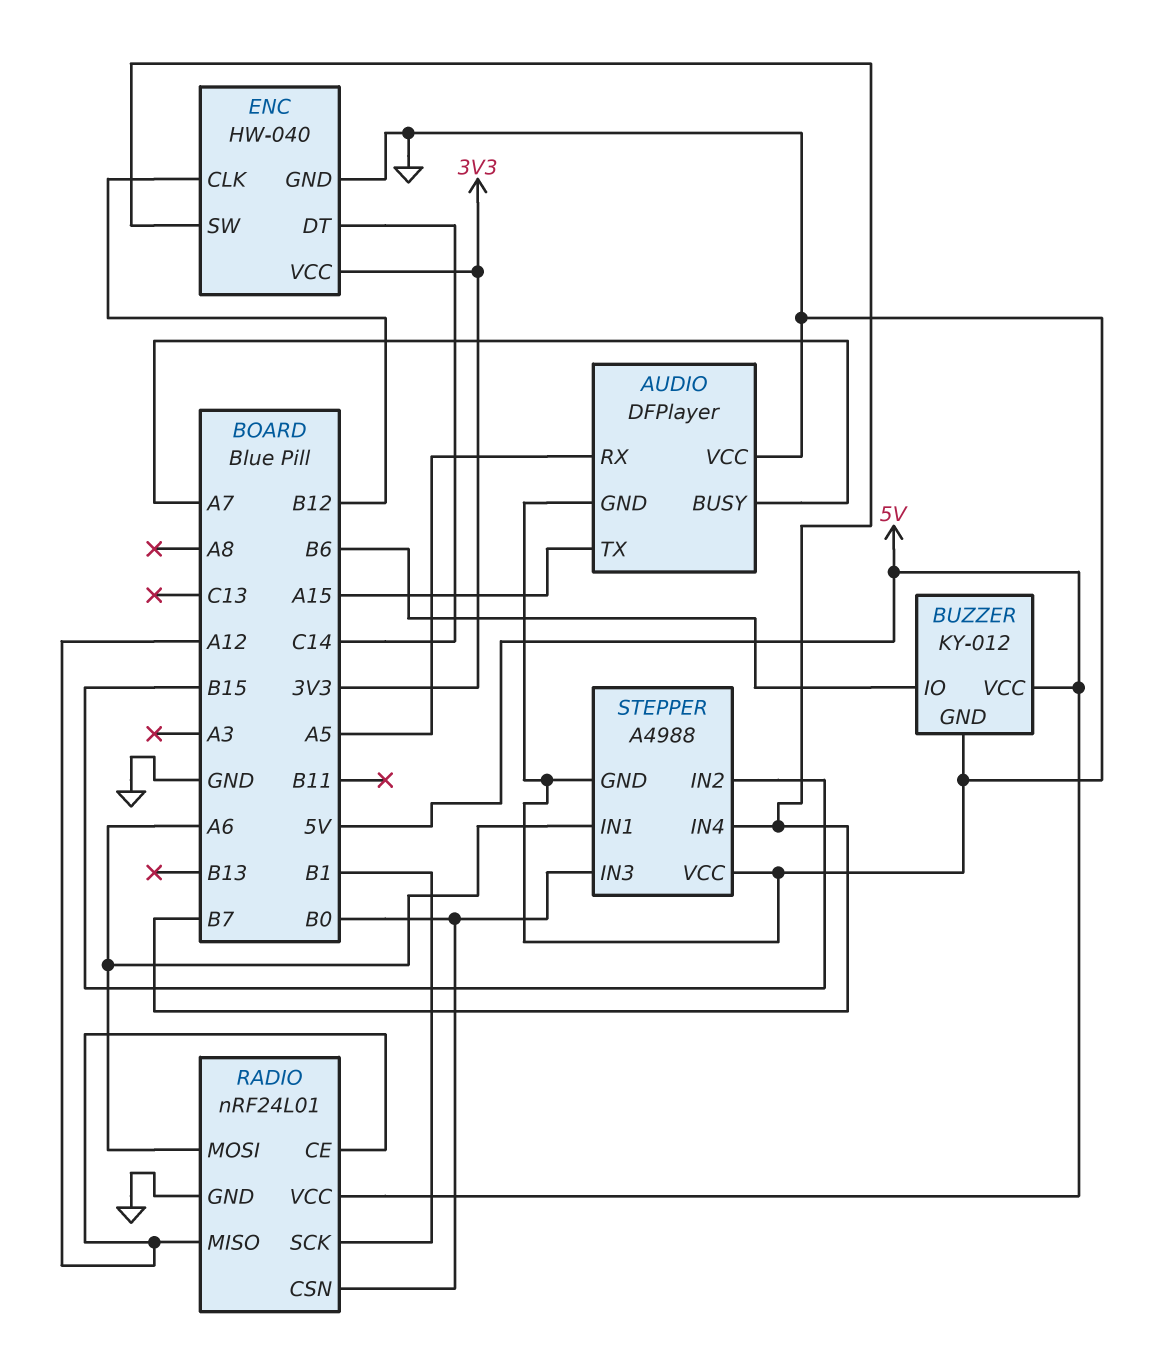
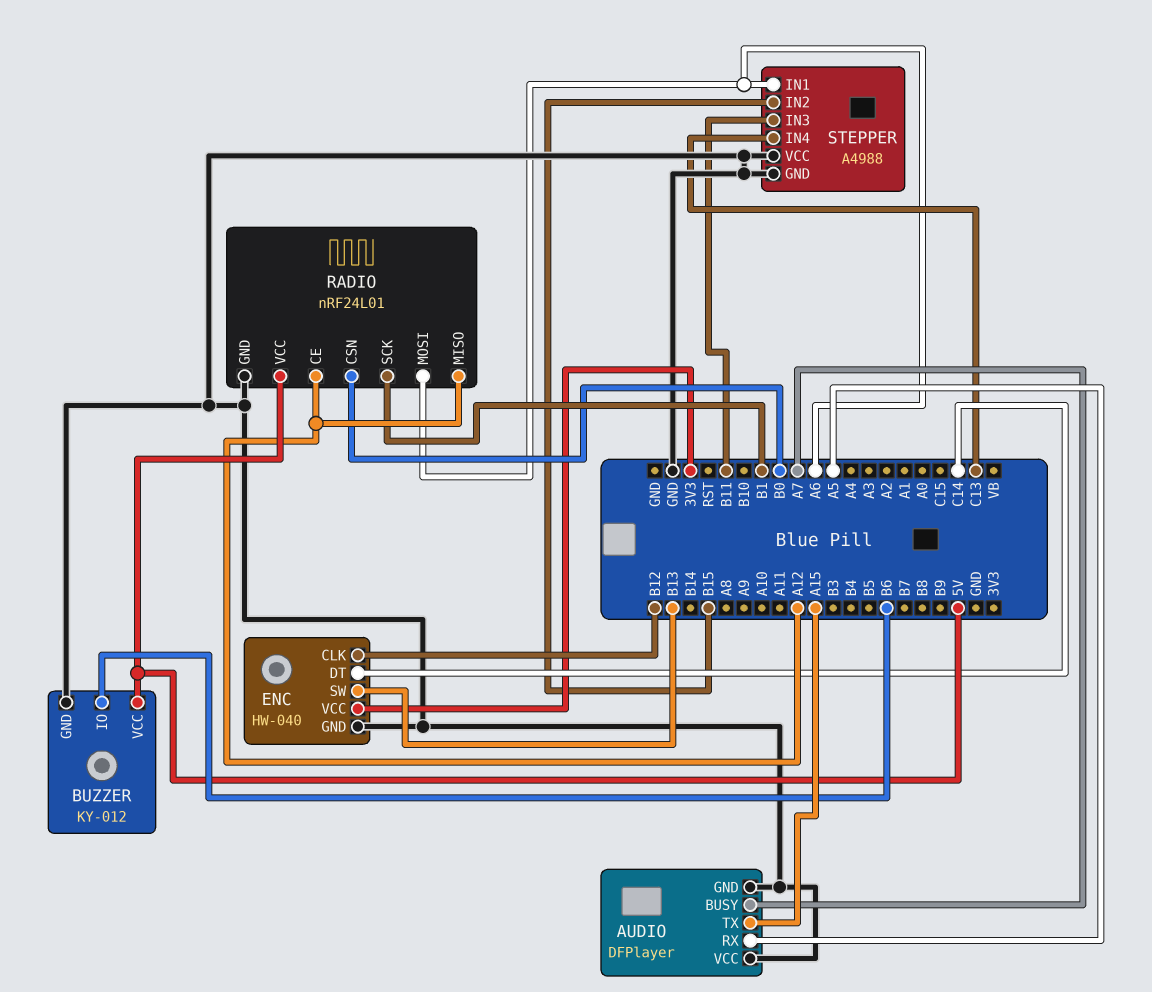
ENC pin SW: B7 -> B13
STEPPER pin IN3: B0 -> B11
STEPPER pin IN4: B7 -> C13

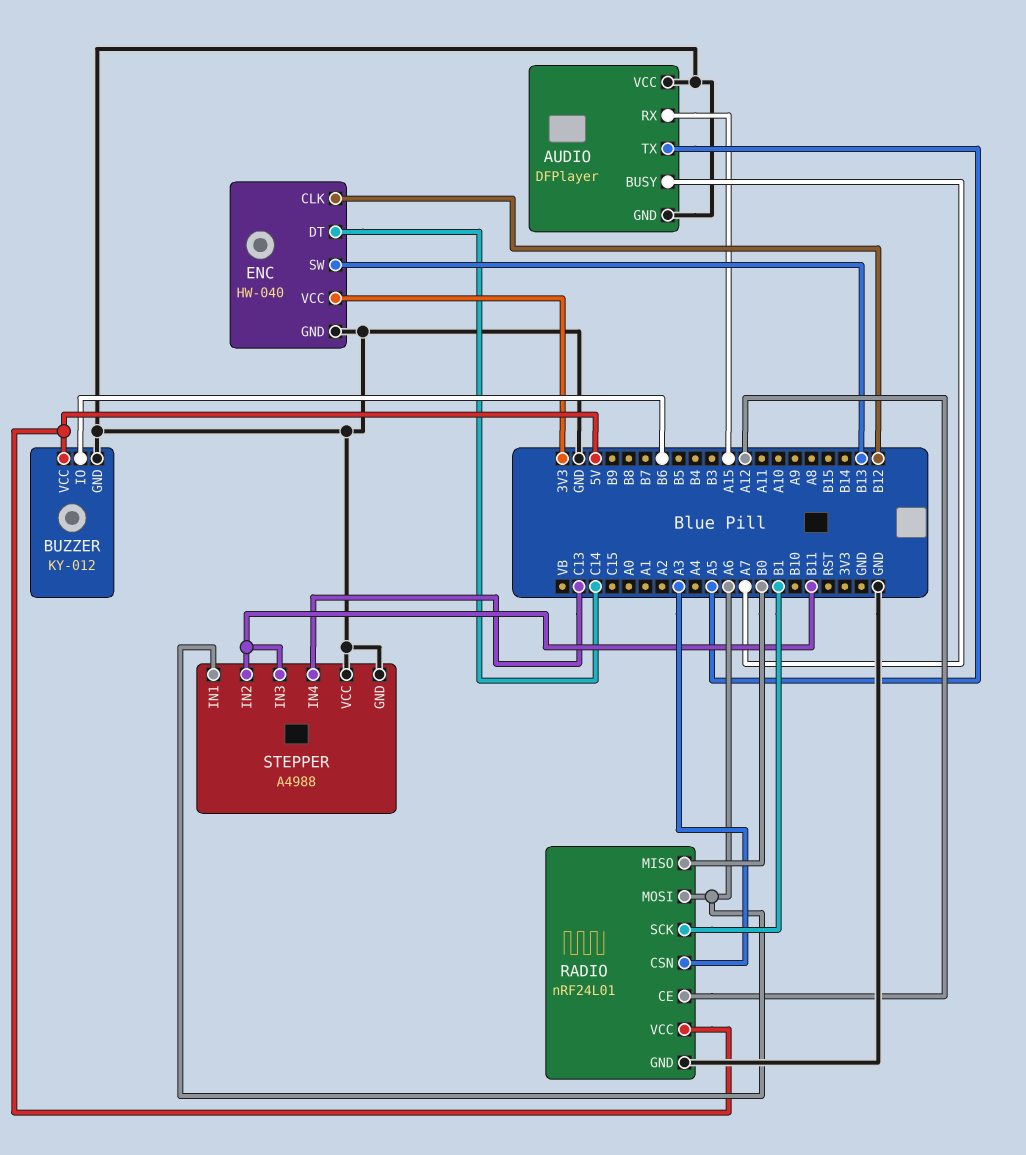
AUDIO pin RX: A5 -> A15
AUDIO pin TX: A15 -> A5
RADIO pin CSN: B0 -> A3
RADIO pin MISO: A12 -> B0
STEPPER pin IN2: B15 -> B11

